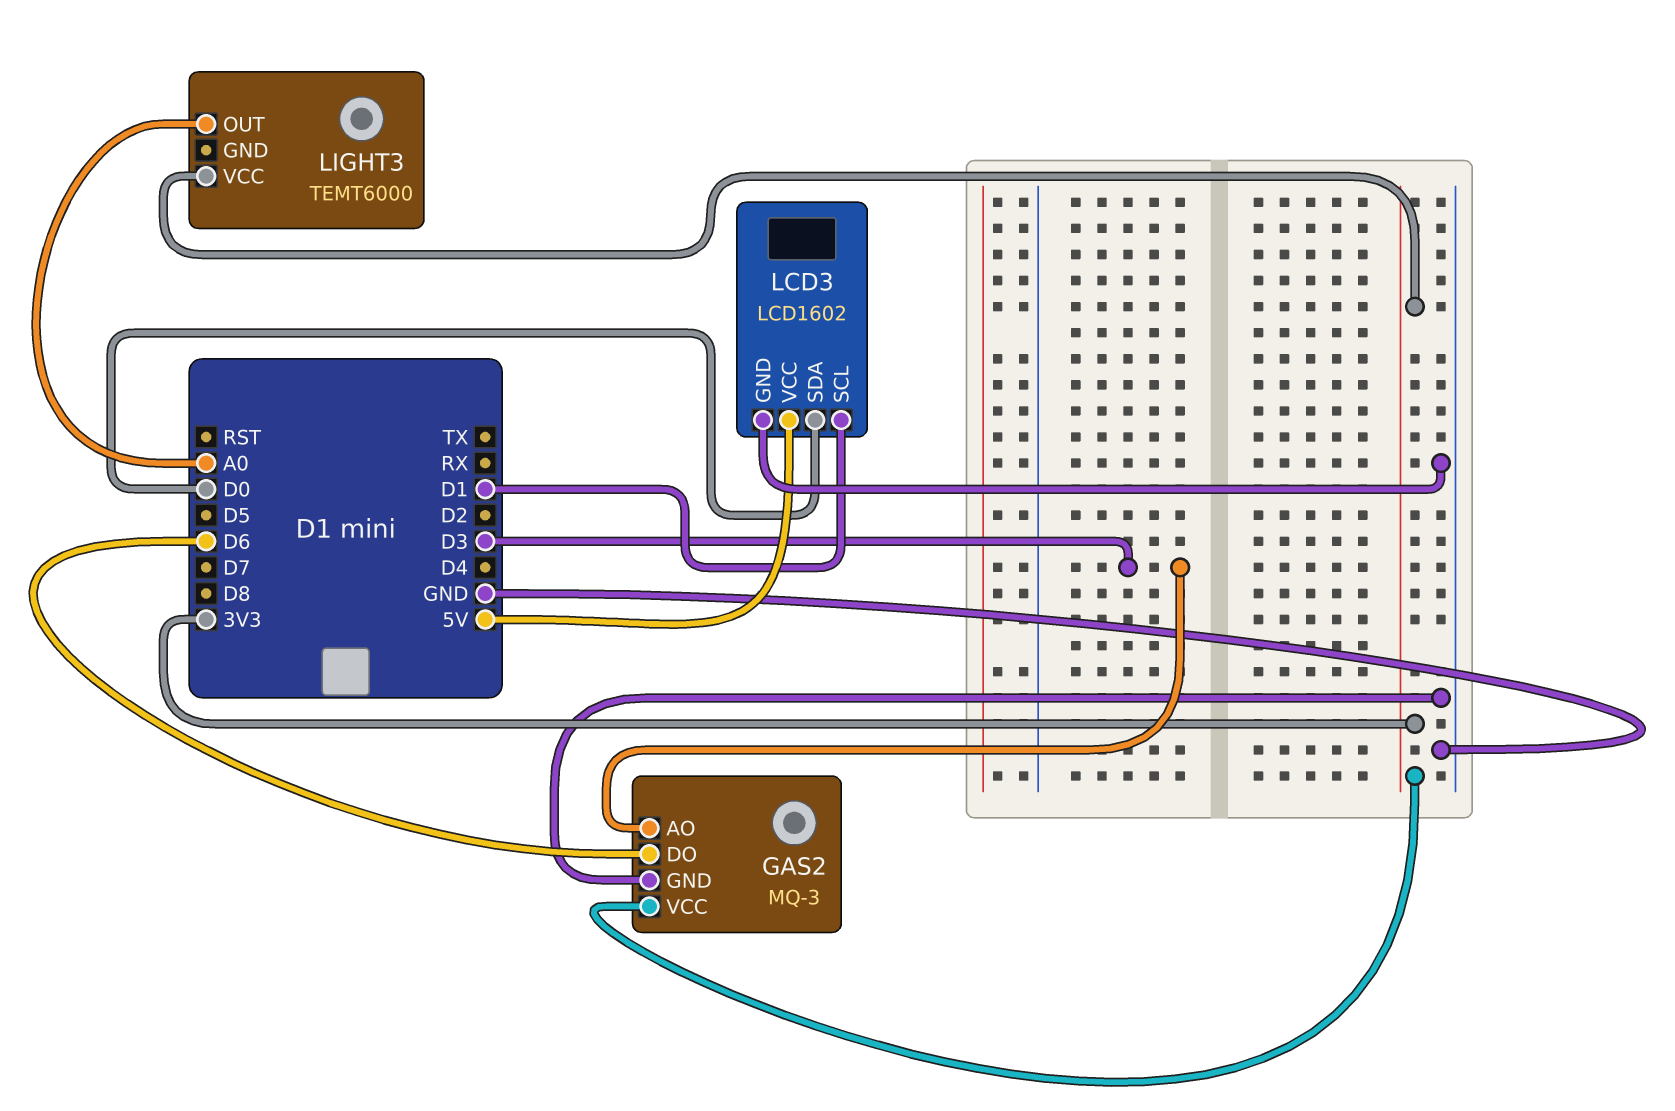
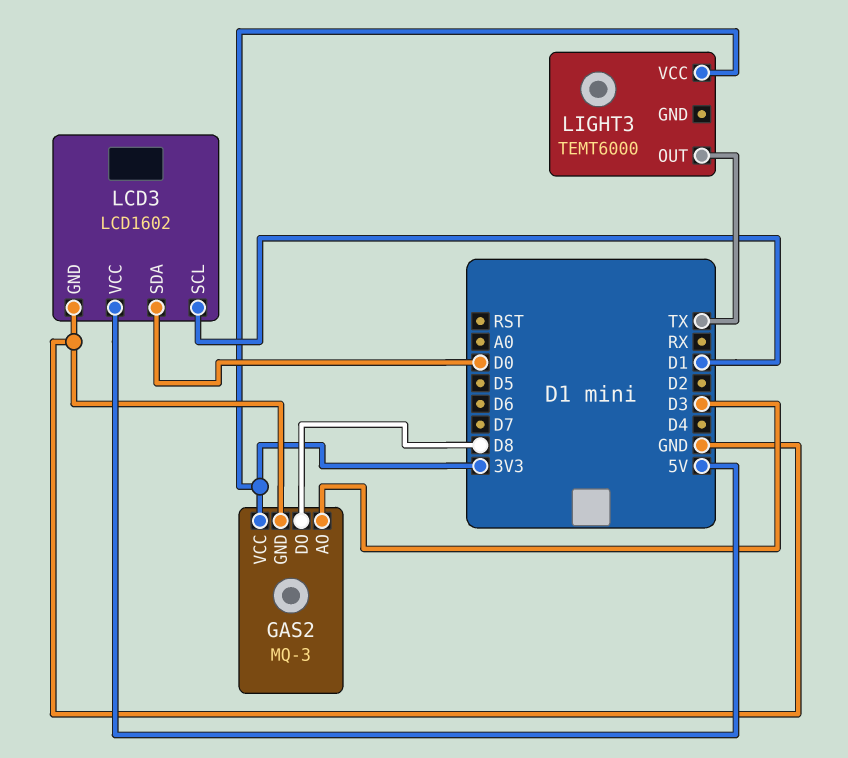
GAS2 pin DO: D6 -> D8
LIGHT3 pin OUT: A0 -> TX

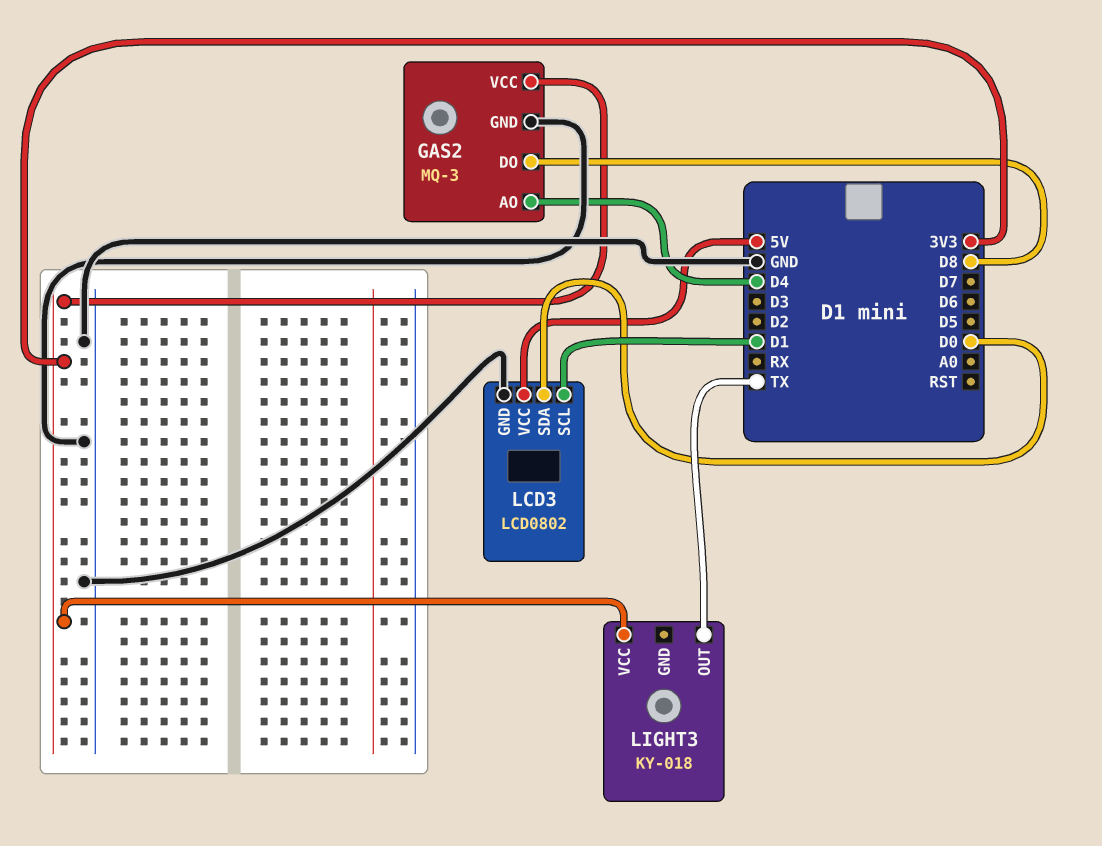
GAS2 pin AO: D3 -> D4
LCD3: LCD1602 -> LCD0802
LIGHT3: TEMT6000 -> KY-018

